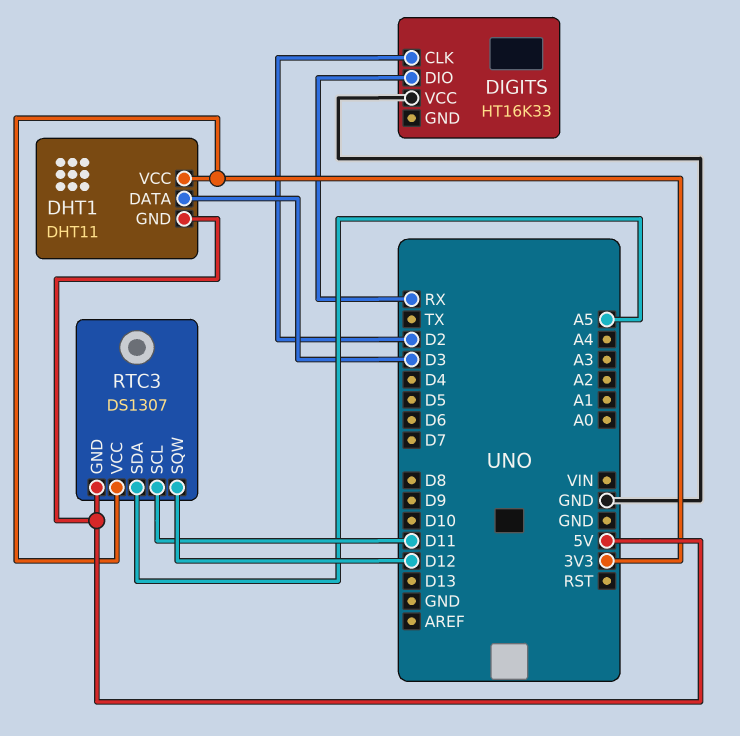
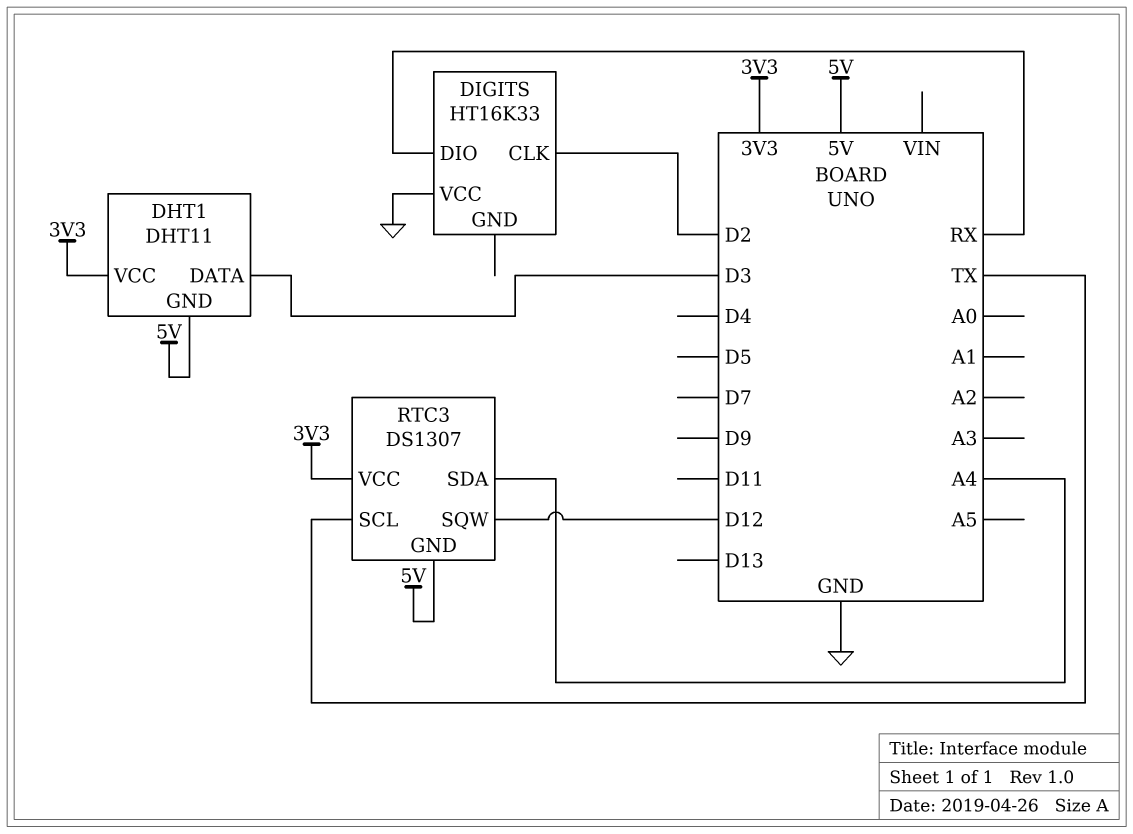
RTC3 pin SCL: D11 -> TX
RTC3 pin SDA: A5 -> A4

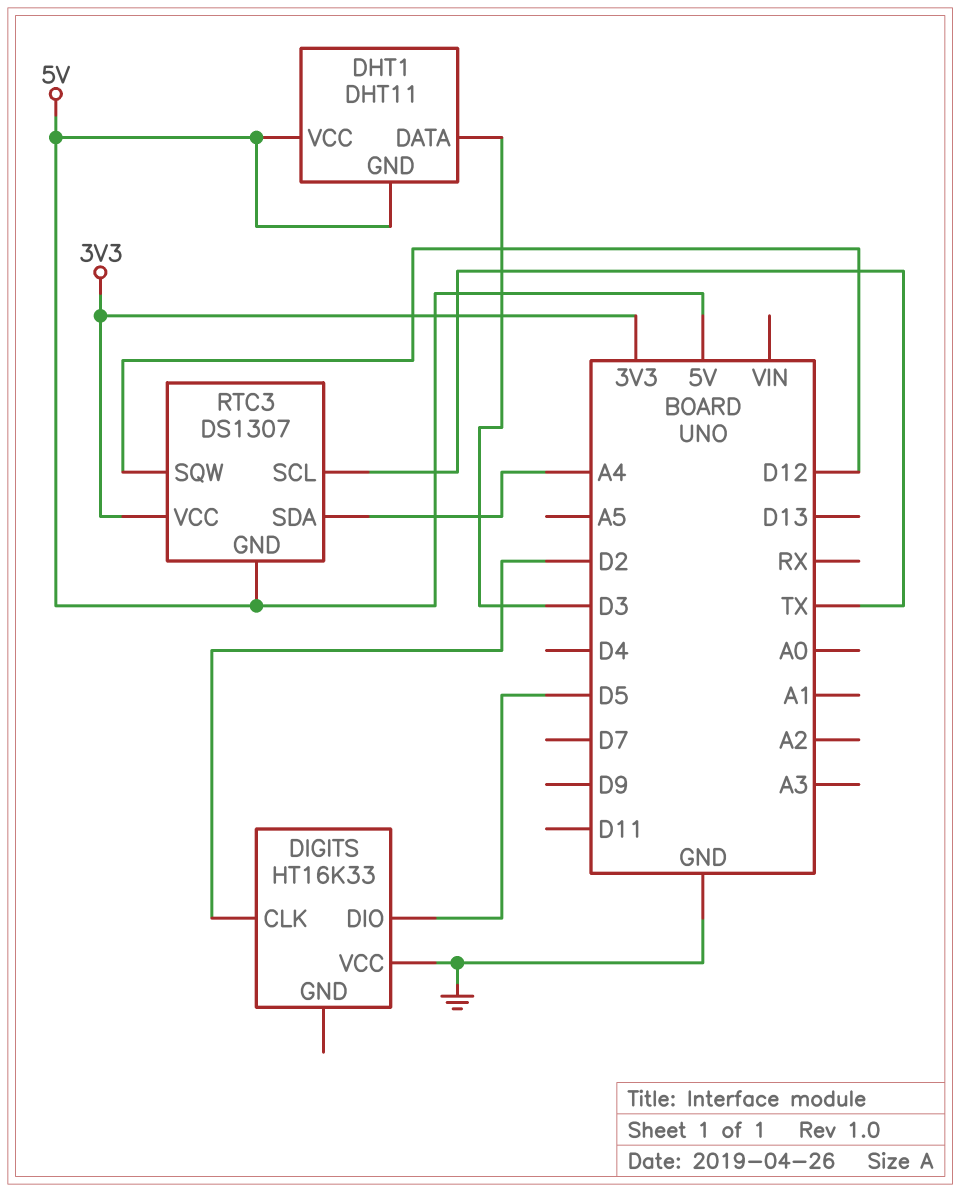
DHT1 pin VCC: 3V3 -> 5V
DIGITS pin DIO: RX -> D5

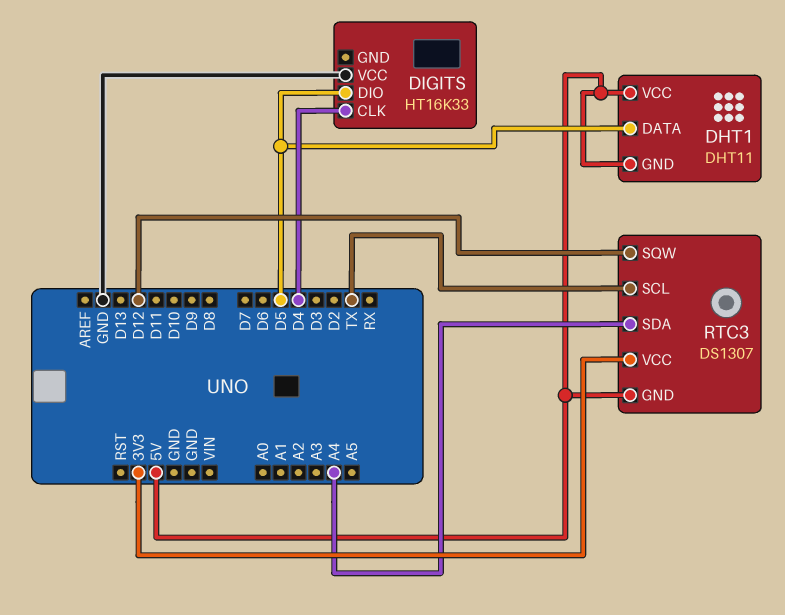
DHT1 pin DATA: D3 -> D5
DIGITS pin CLK: D2 -> D4

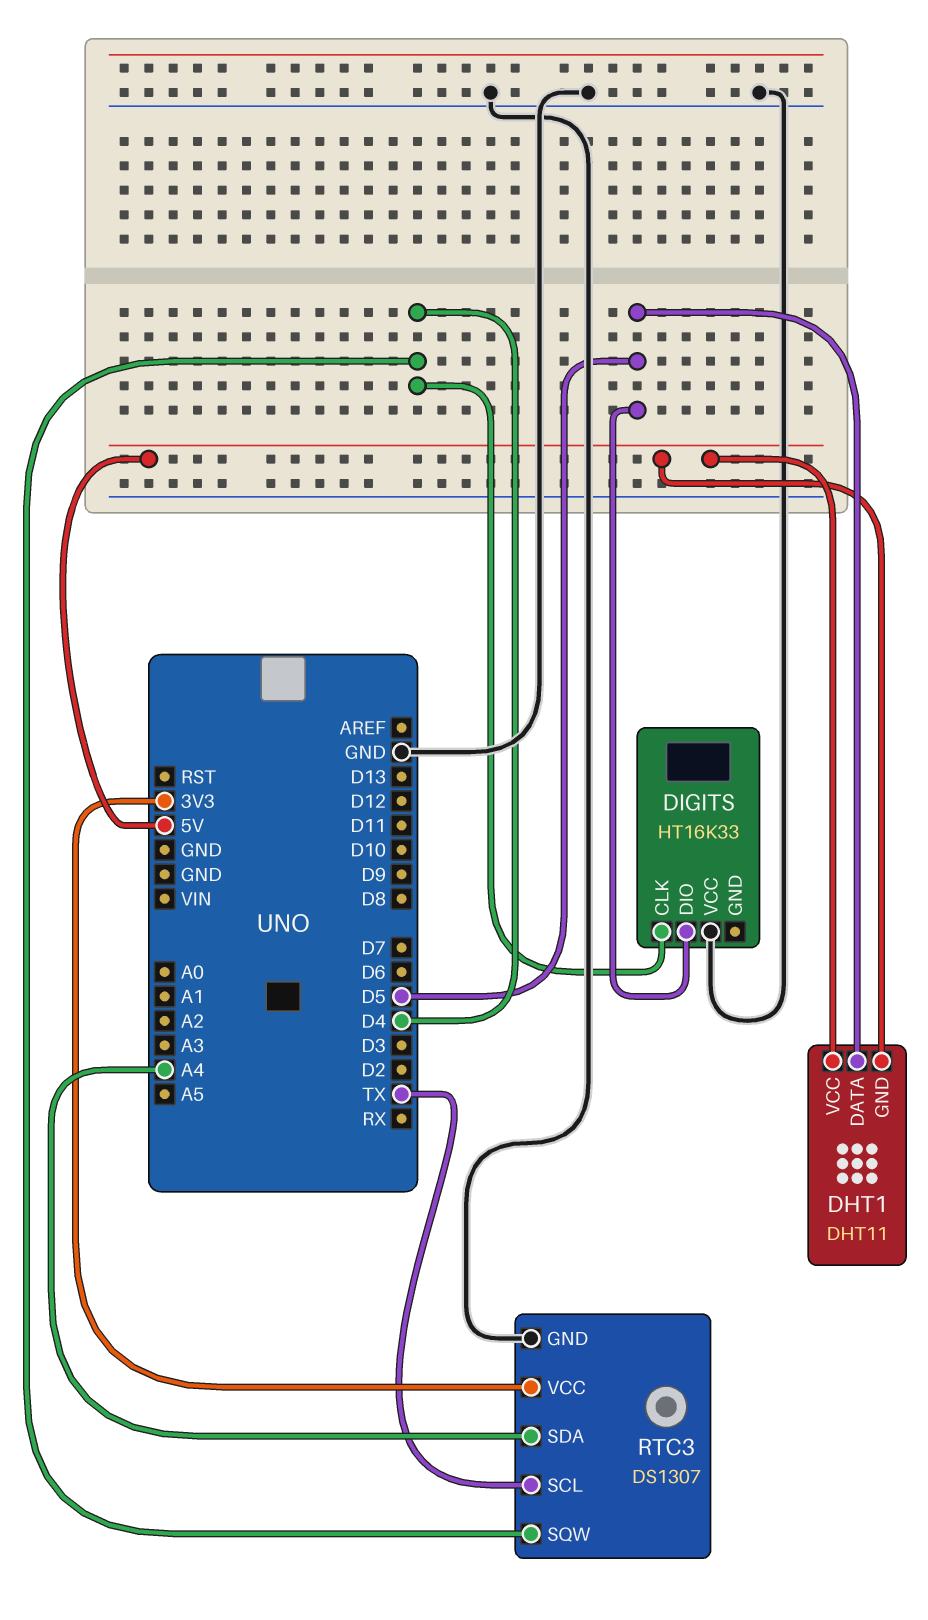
RTC3 pin GND: 5V -> GND
RTC3 pin SQW: D12 -> D4

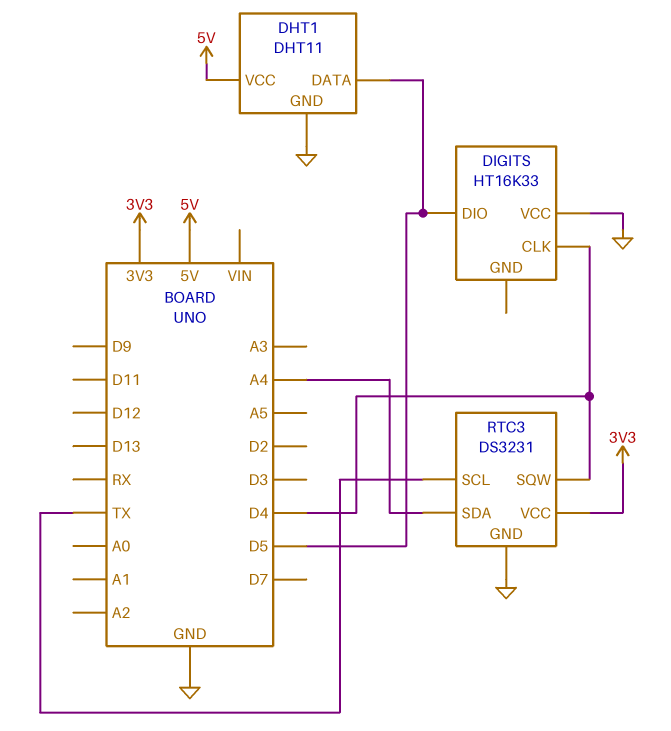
DHT1 pin GND: 5V -> GND
RTC3: DS1307 -> DS3231

